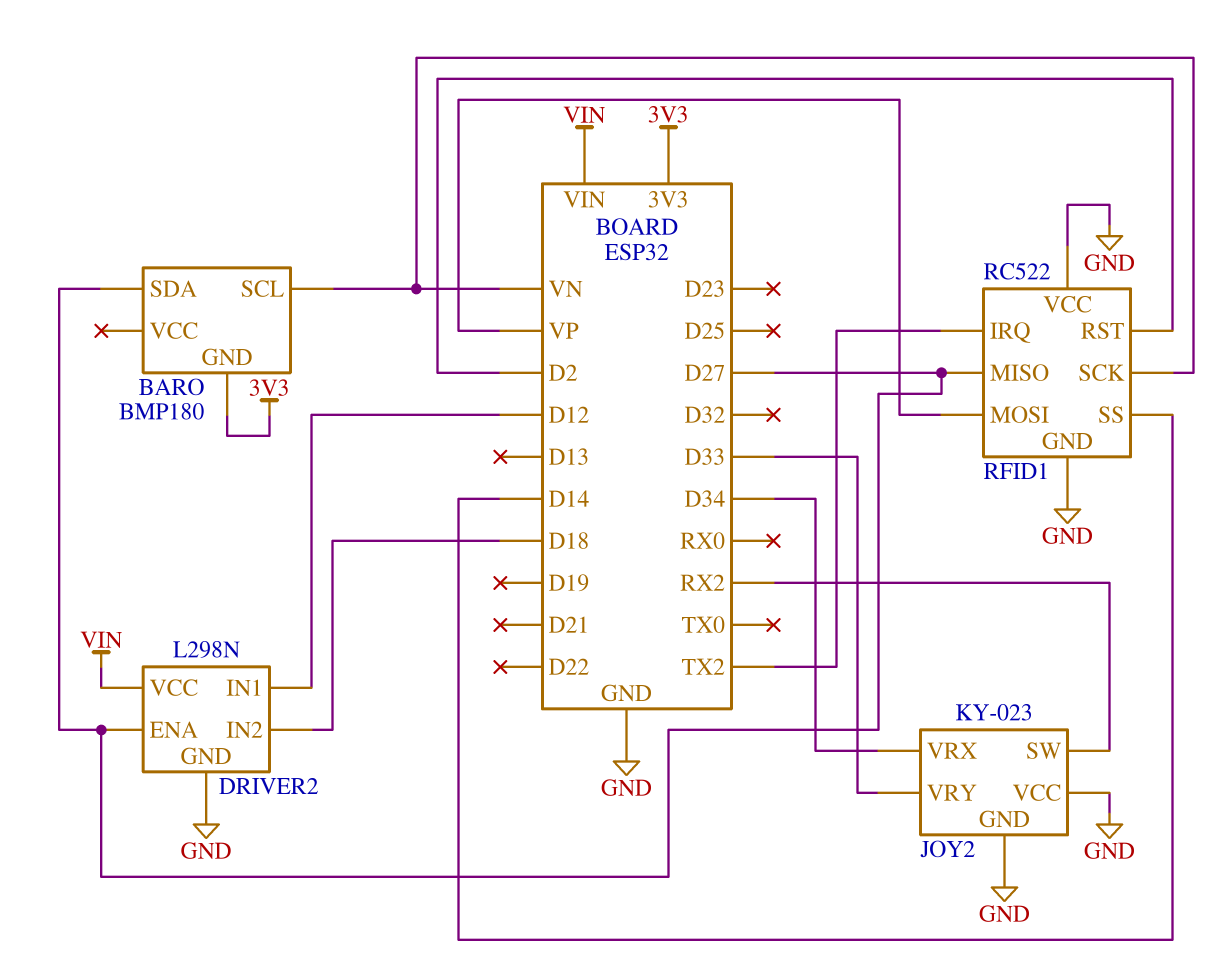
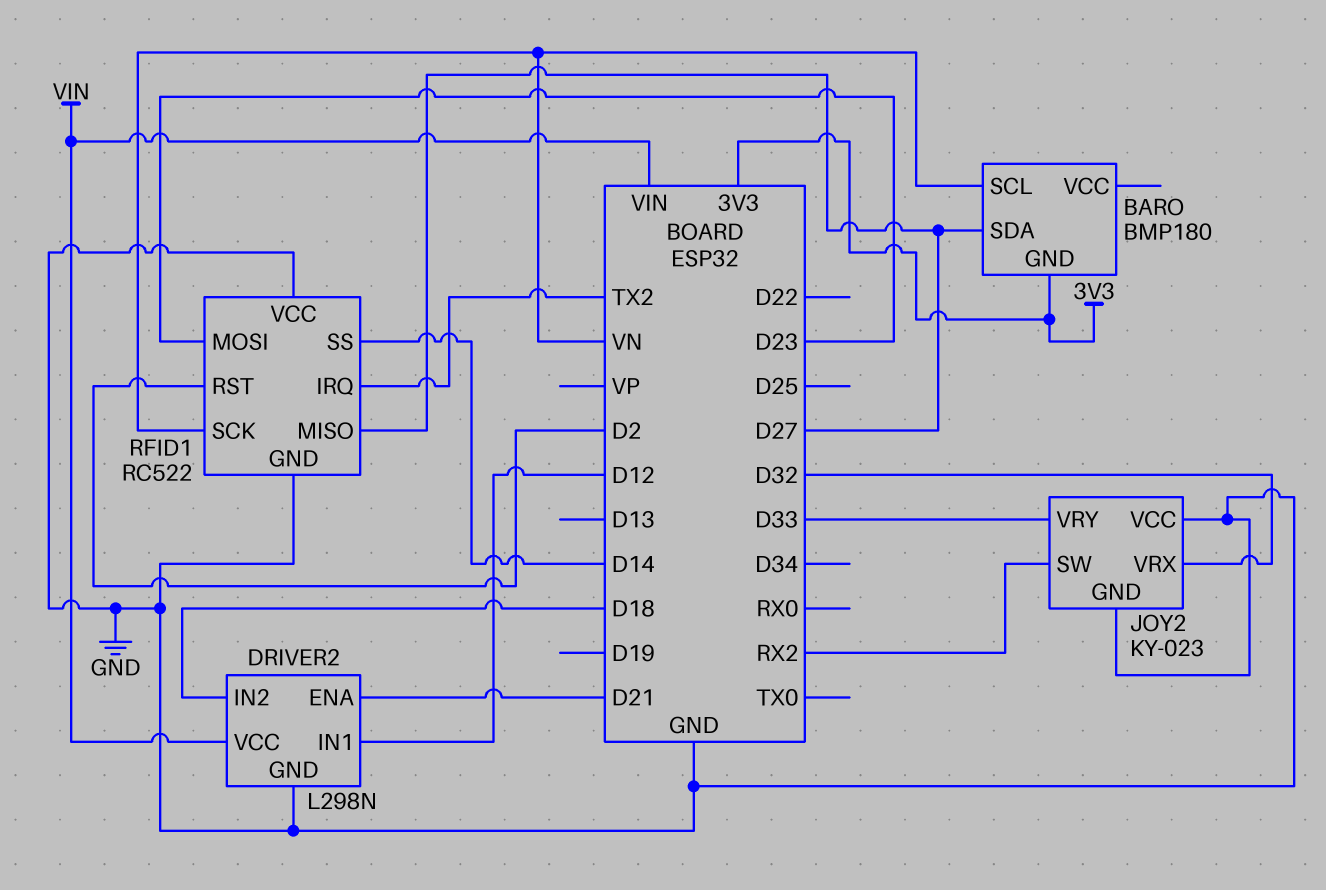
DRIVER2 pin ENA: D27 -> D21
JOY2 pin VRX: D34 -> D32
RFID1 pin MOSI: VP -> D23

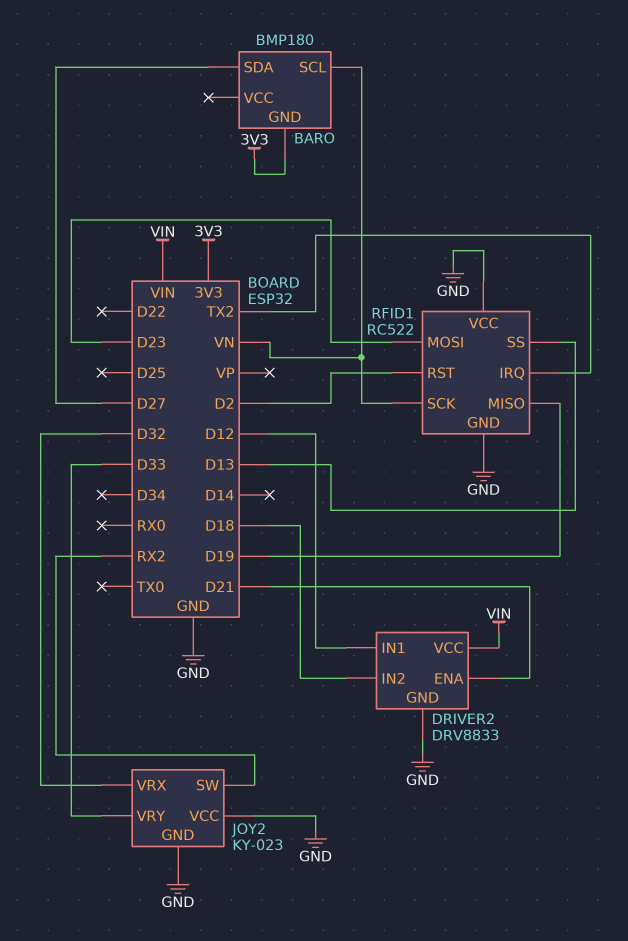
DRIVER2: L298N -> DRV8833
RFID1 pin MISO: D27 -> D19
RFID1 pin SS: D14 -> D13

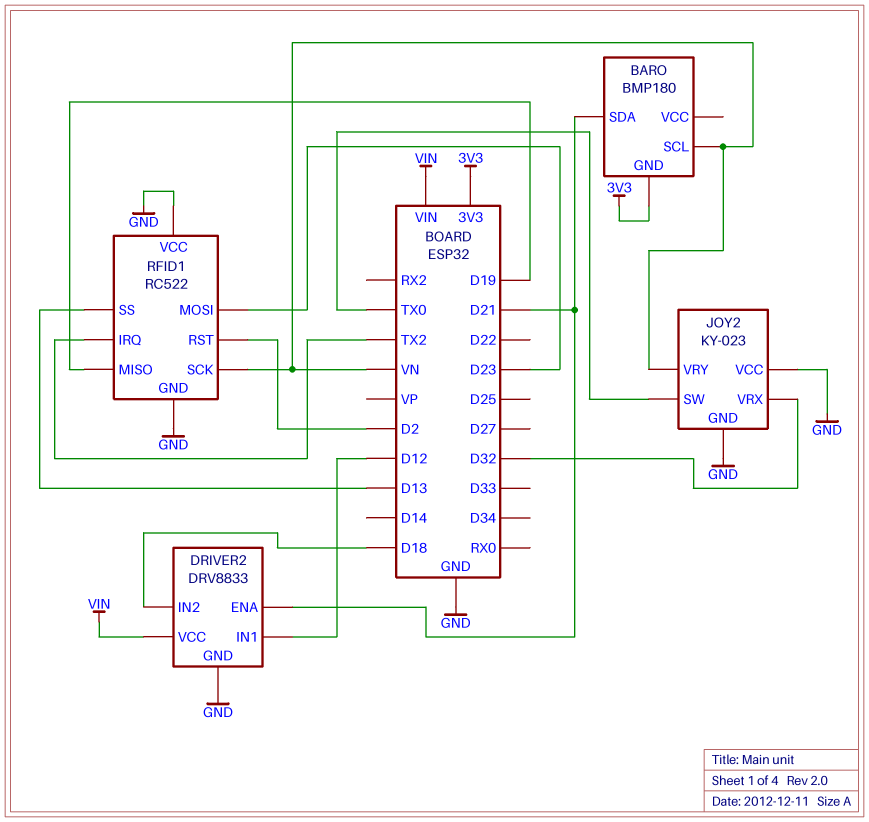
BARO pin SDA: D27 -> D21
JOY2 pin SW: RX2 -> TX0
JOY2 pin VRY: D33 -> VN

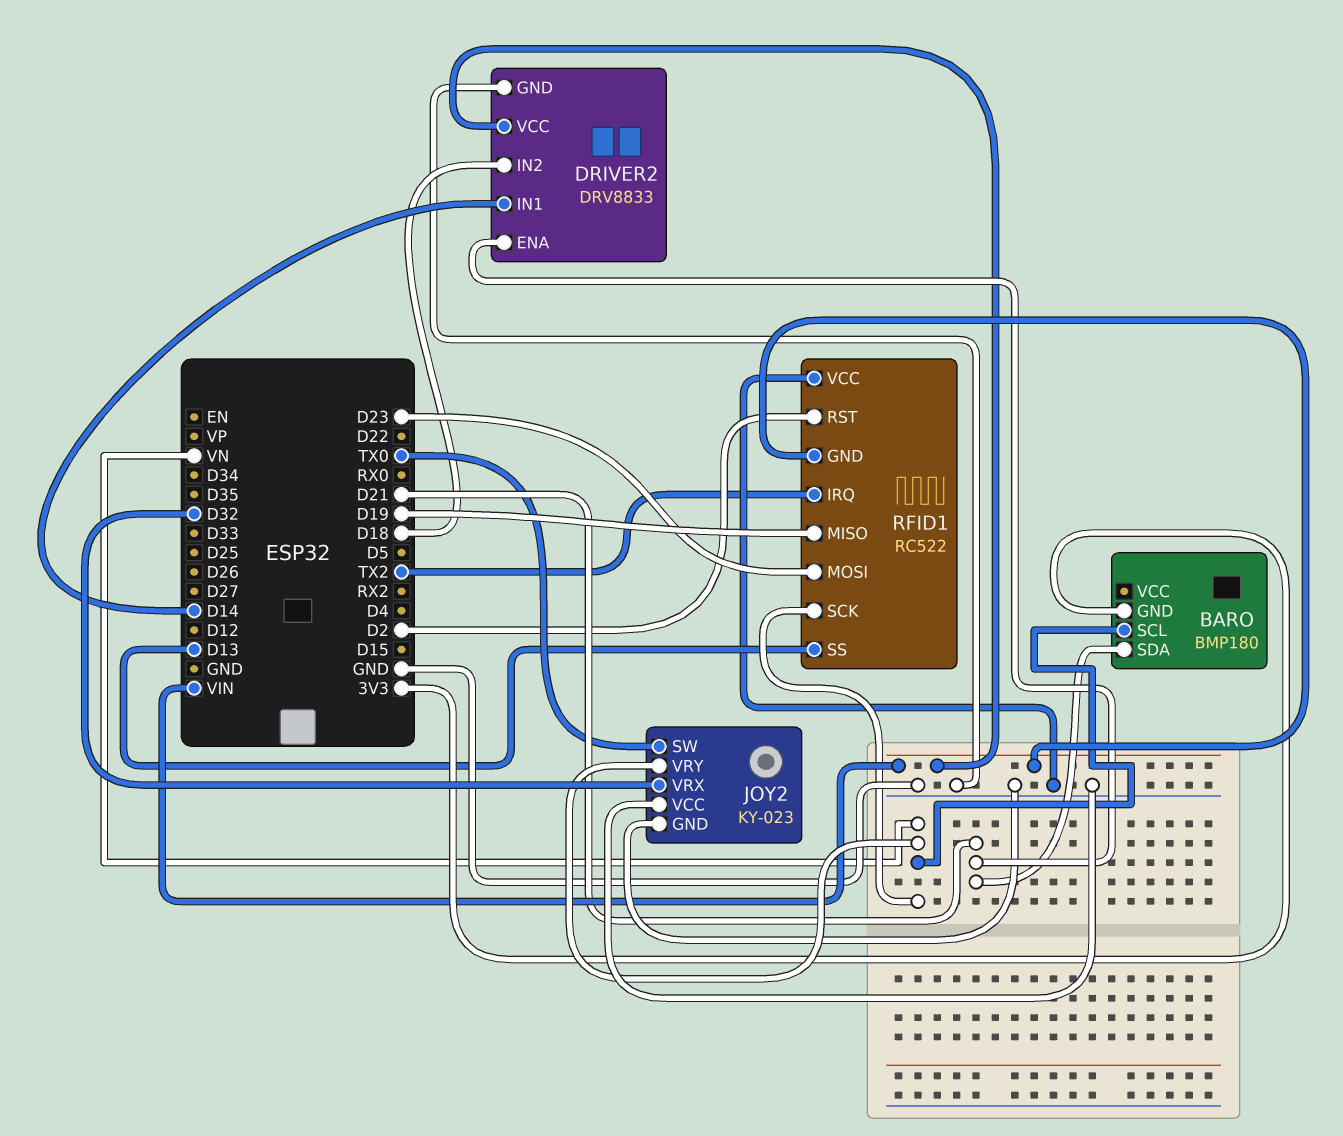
DRIVER2 pin IN1: D12 -> D14
RFID1 pin GND: GND -> VIN

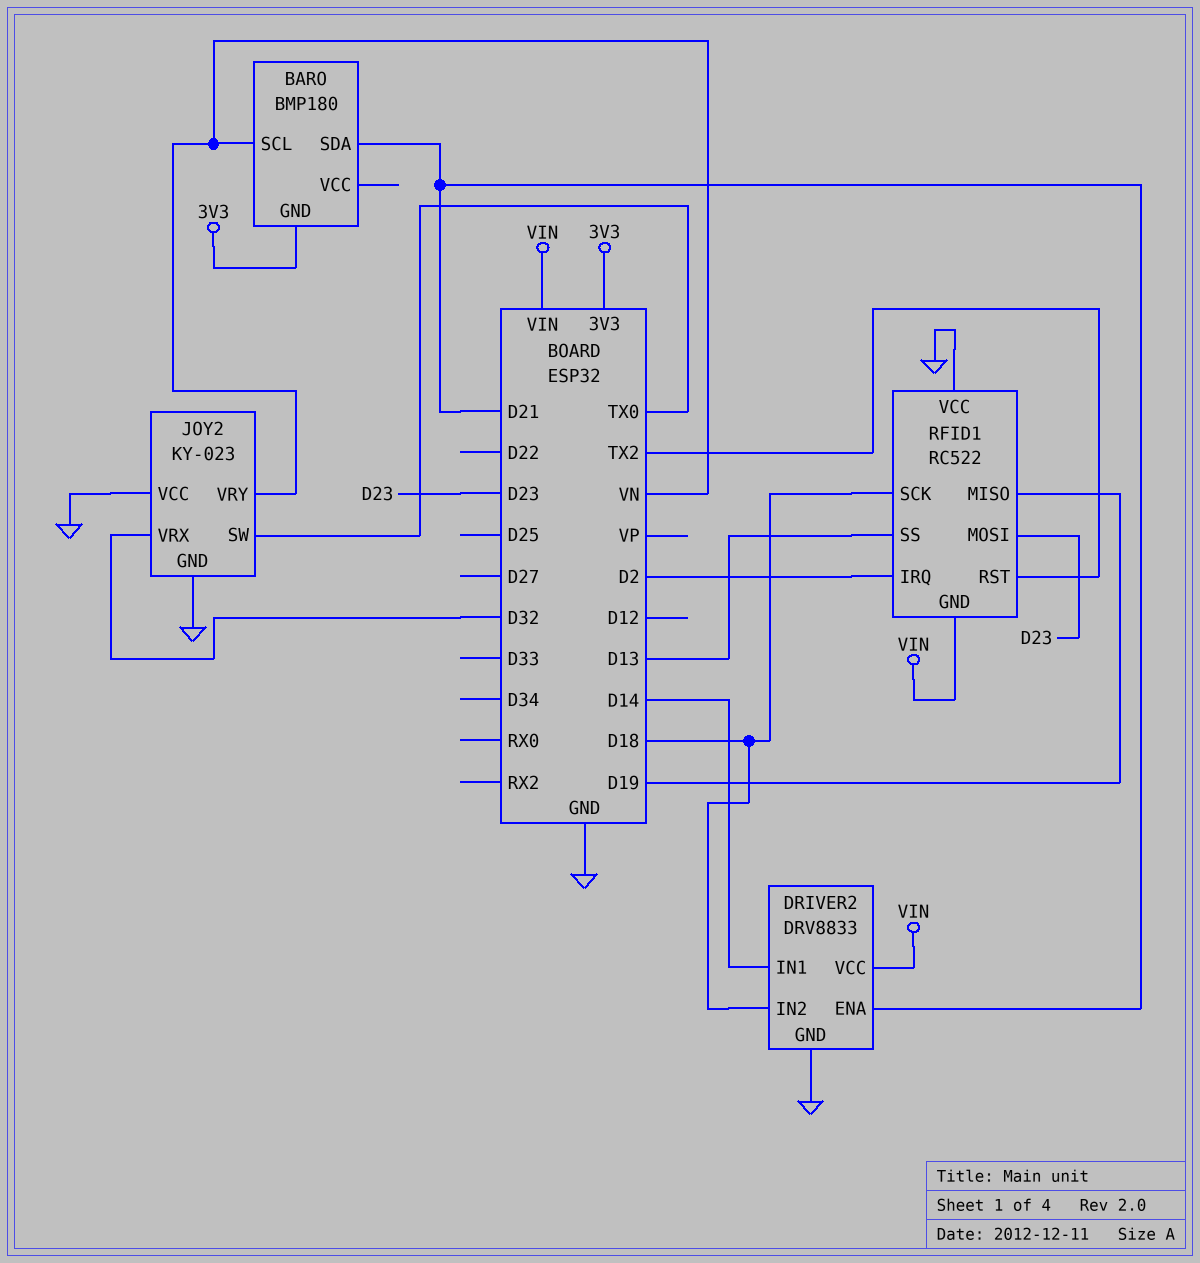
RFID1 pin IRQ: TX2 -> D2
RFID1 pin RST: D2 -> TX2
RFID1 pin SCK: VN -> D18

